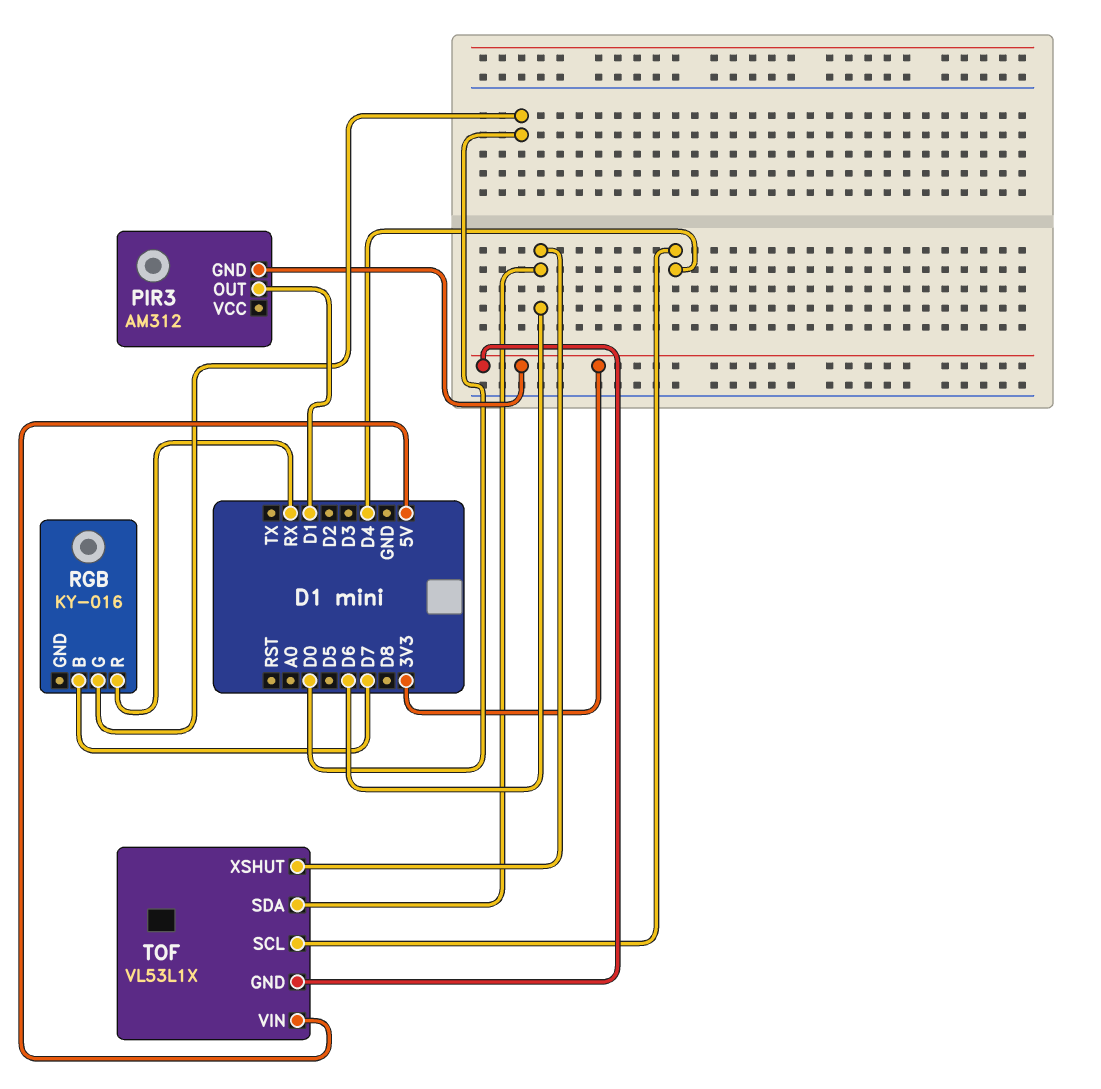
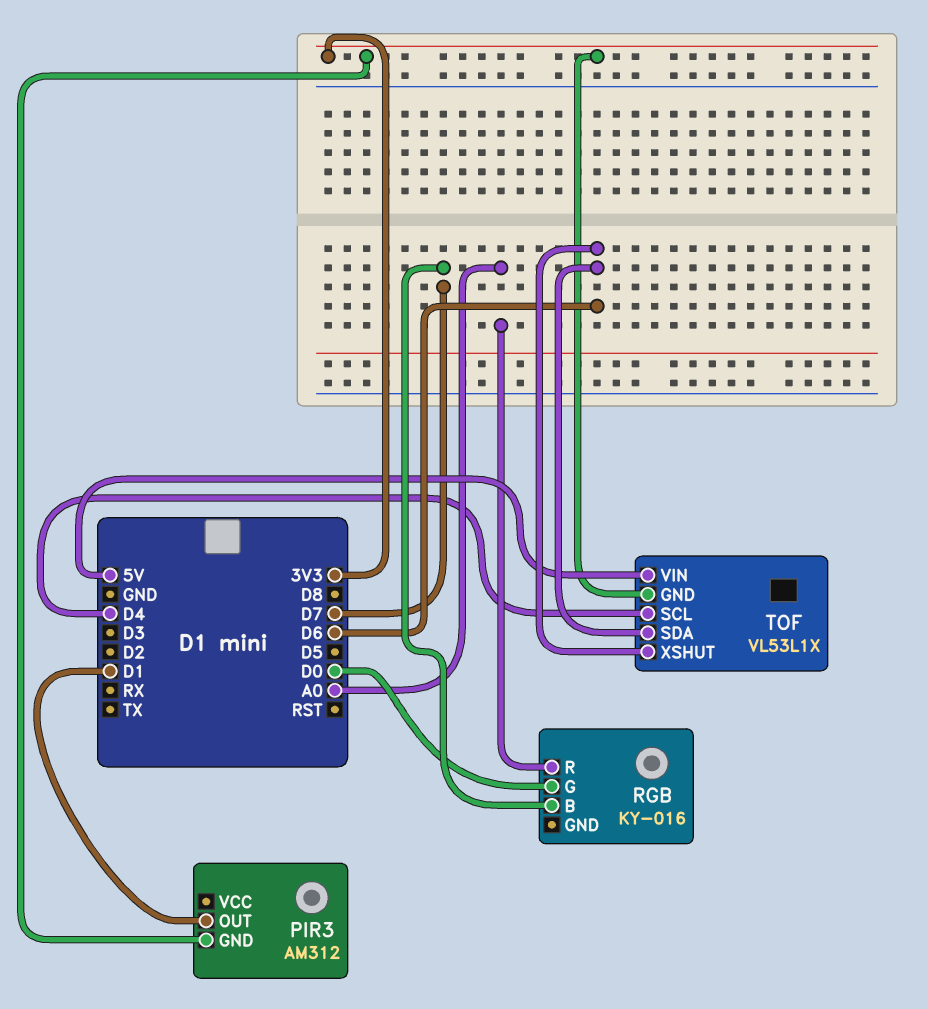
RGB pin R: RX -> A0

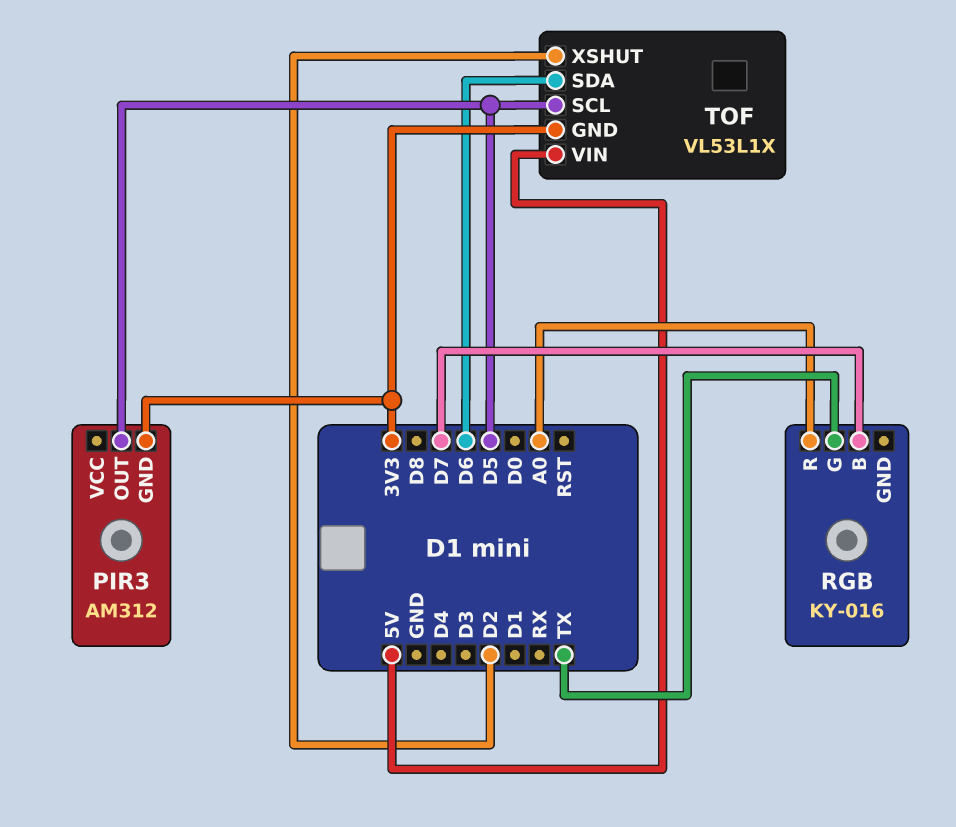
PIR3 pin OUT: D1 -> D5
RGB pin G: D0 -> TX
TOF pin SCL: D4 -> D5
TOF pin XSHUT: D6 -> D2

